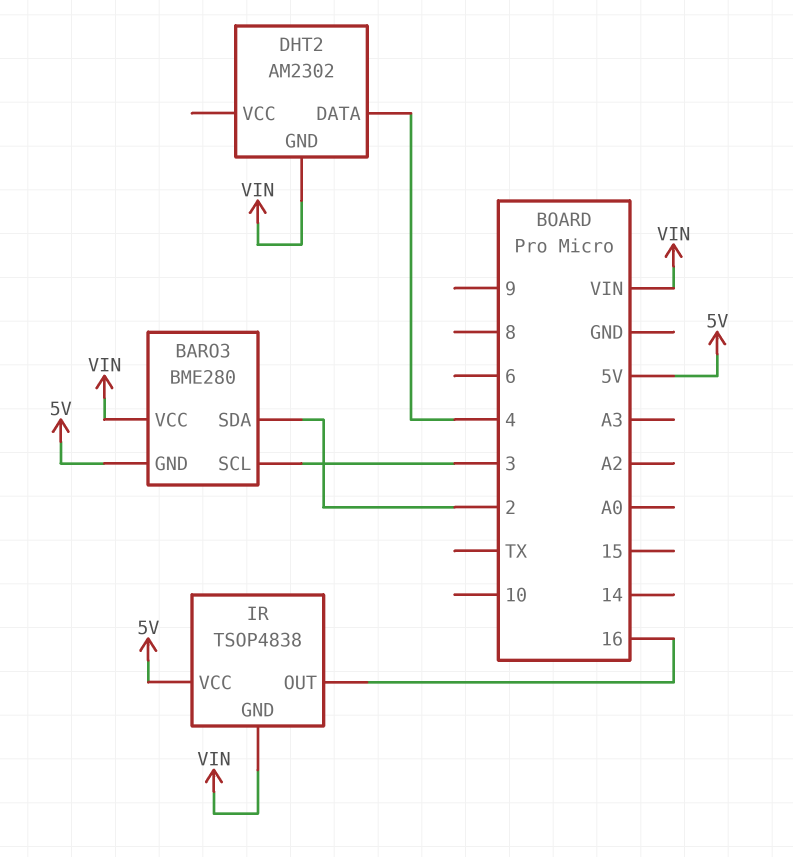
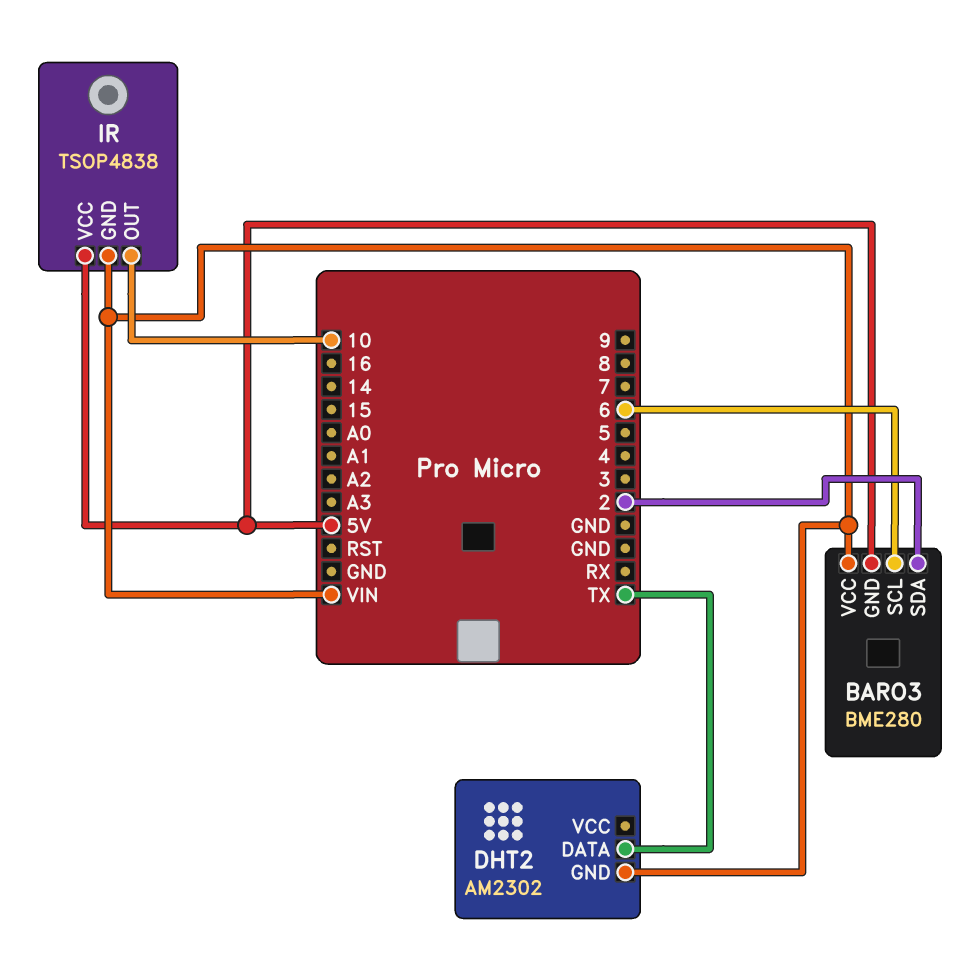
BARO3 pin SCL: 3 -> 6
DHT2 pin DATA: 4 -> TX
IR pin OUT: 16 -> 10

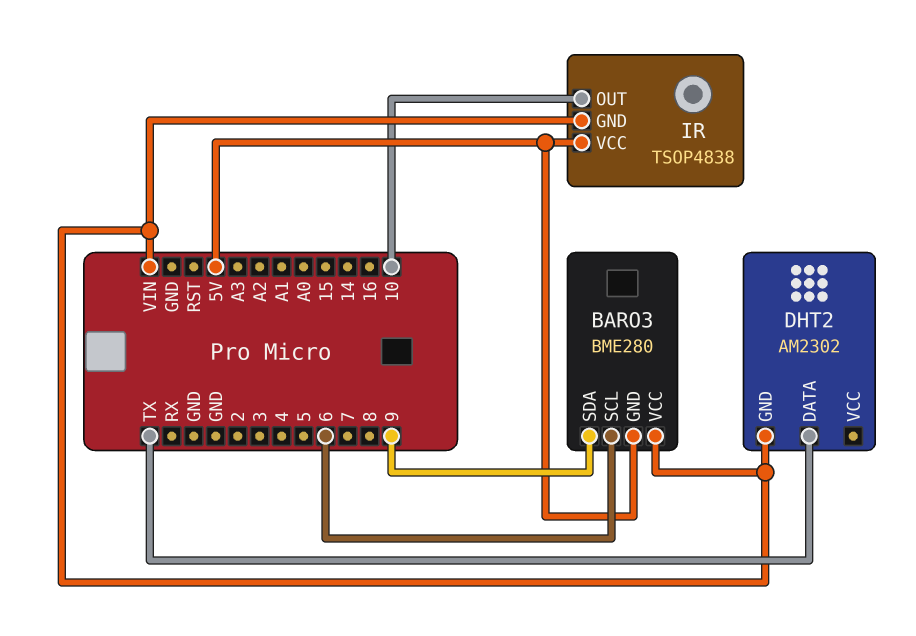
BARO3 pin SDA: 2 -> 9

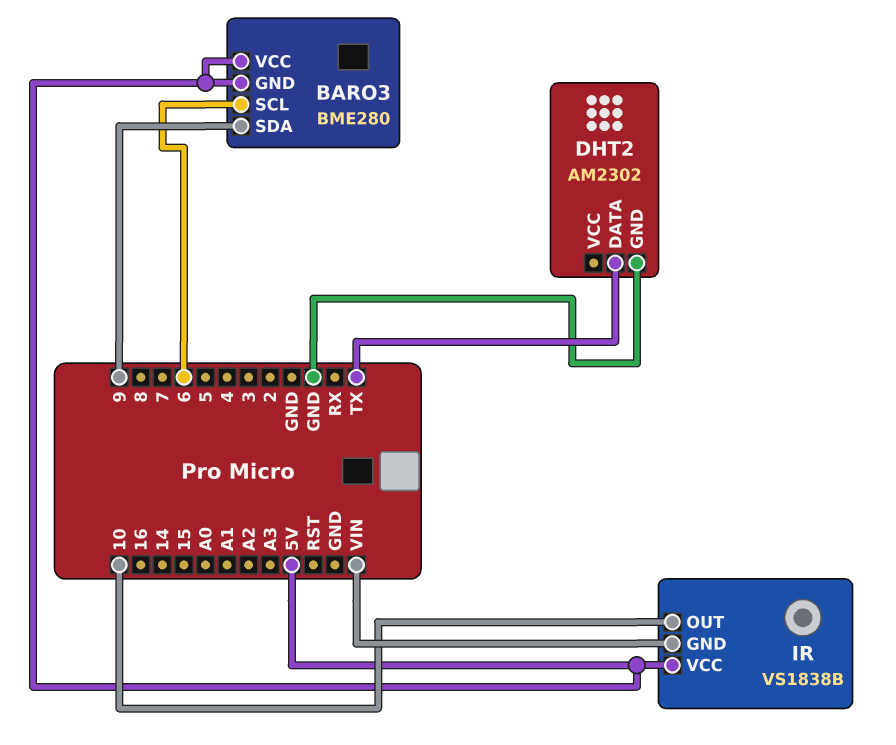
BARO3 pin VCC: VIN -> 5V
DHT2 pin GND: VIN -> GND
IR: TSOP4838 -> VS1838B

